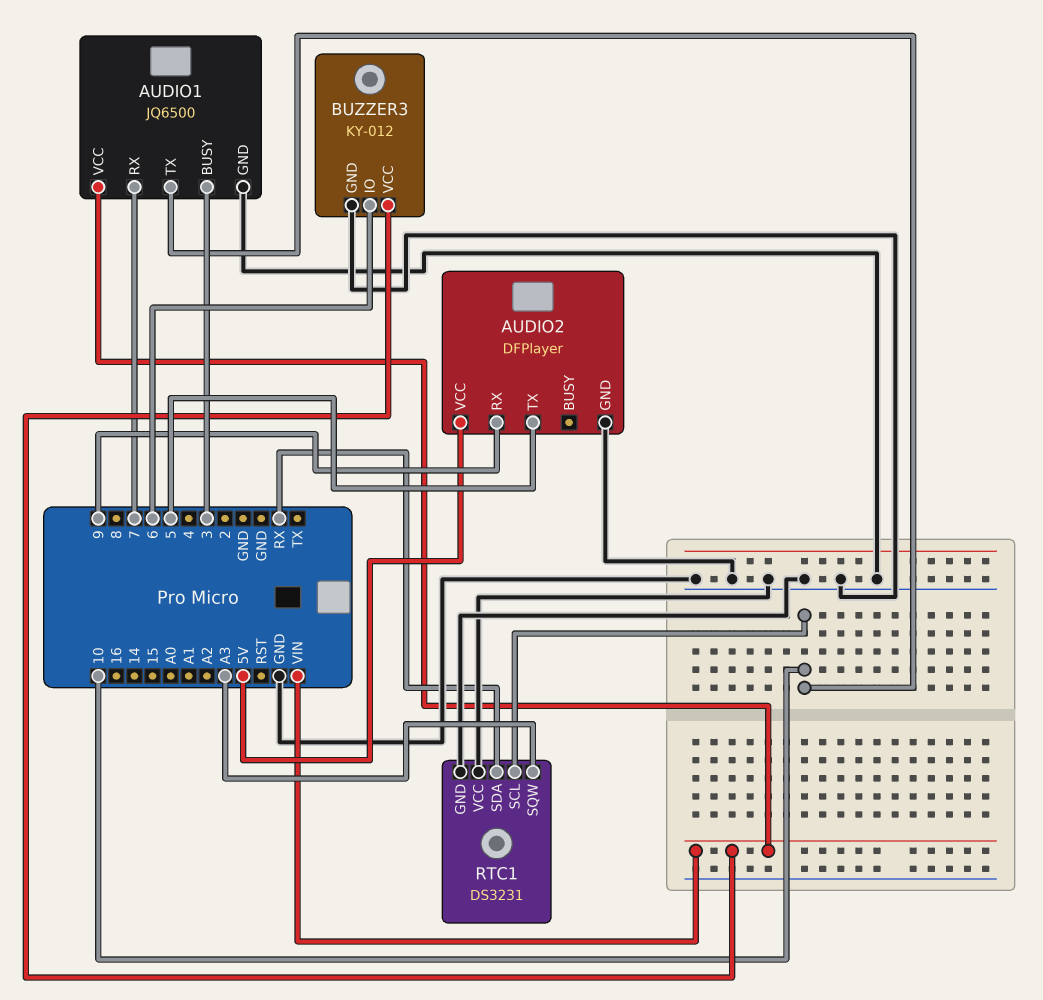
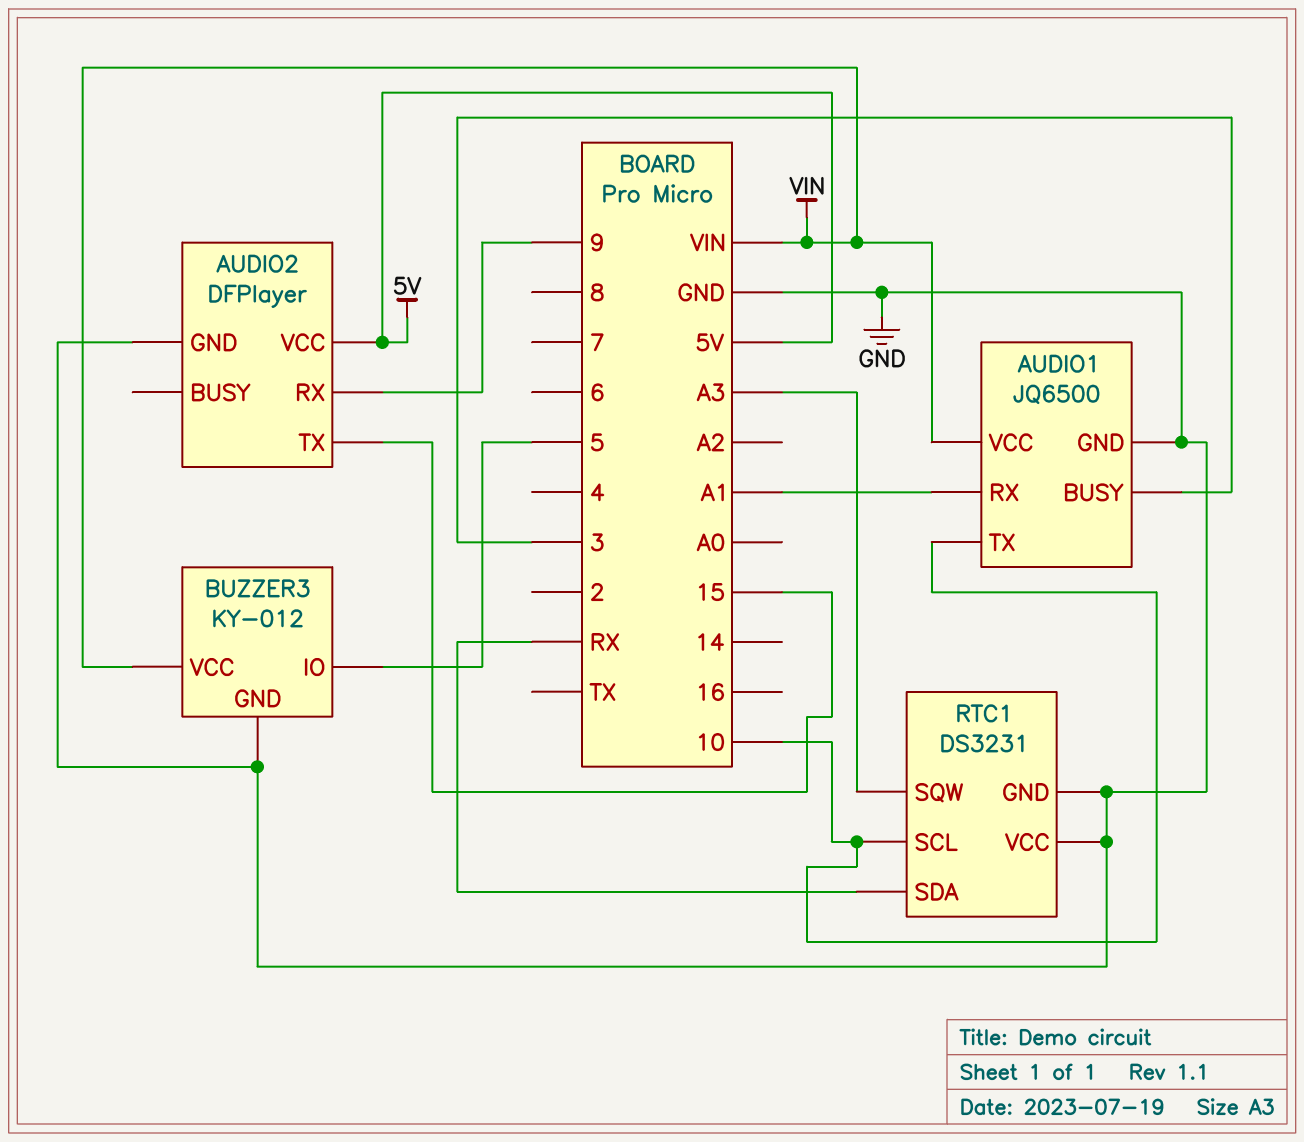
AUDIO1 pin RX: 7 -> A1
AUDIO2 pin TX: 5 -> 15
BUZZER3 pin IO: 6 -> 5

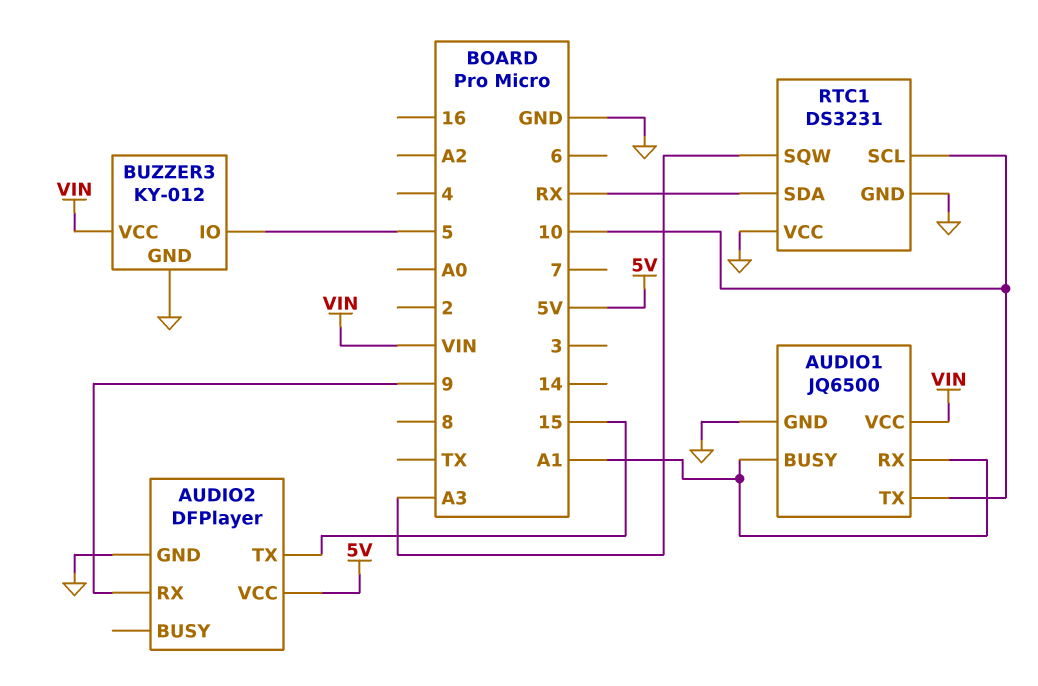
AUDIO1 pin BUSY: 3 -> A1

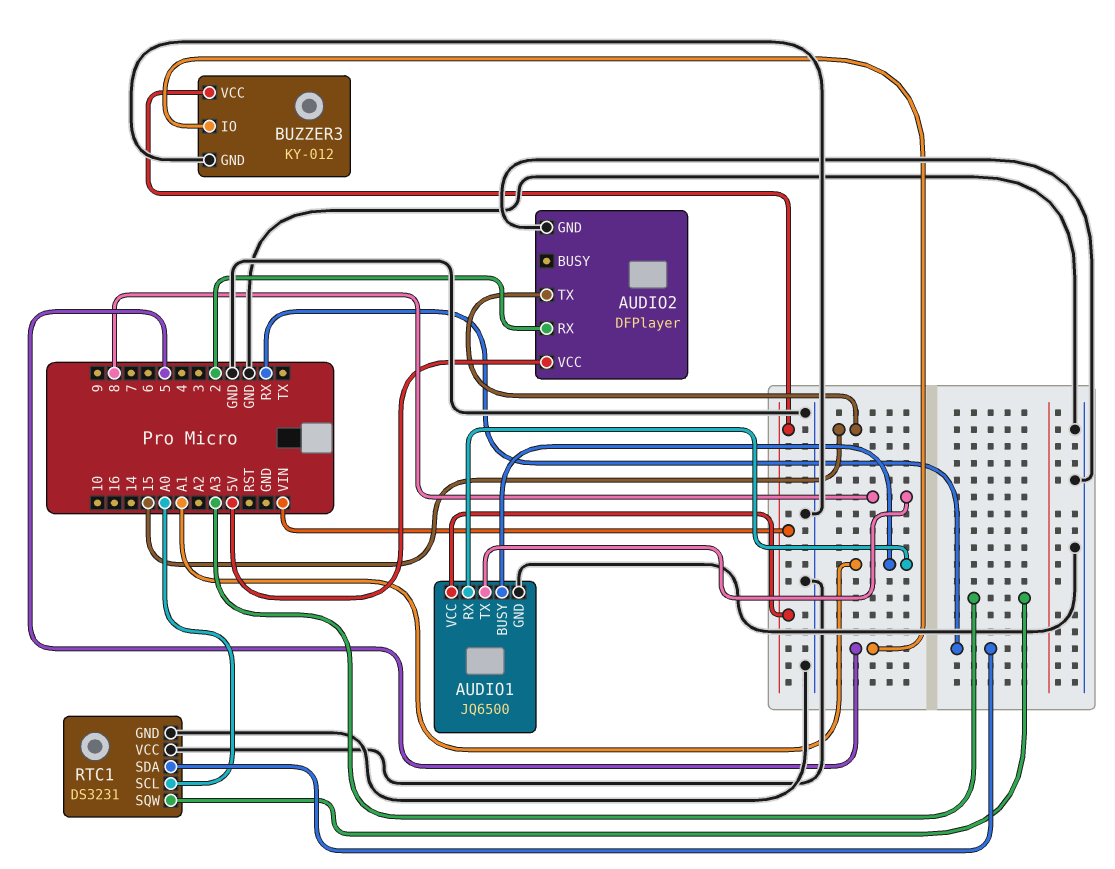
AUDIO1 pin TX: 10 -> 8
AUDIO2 pin RX: 9 -> 2
RTC1 pin SCL: 10 -> A0

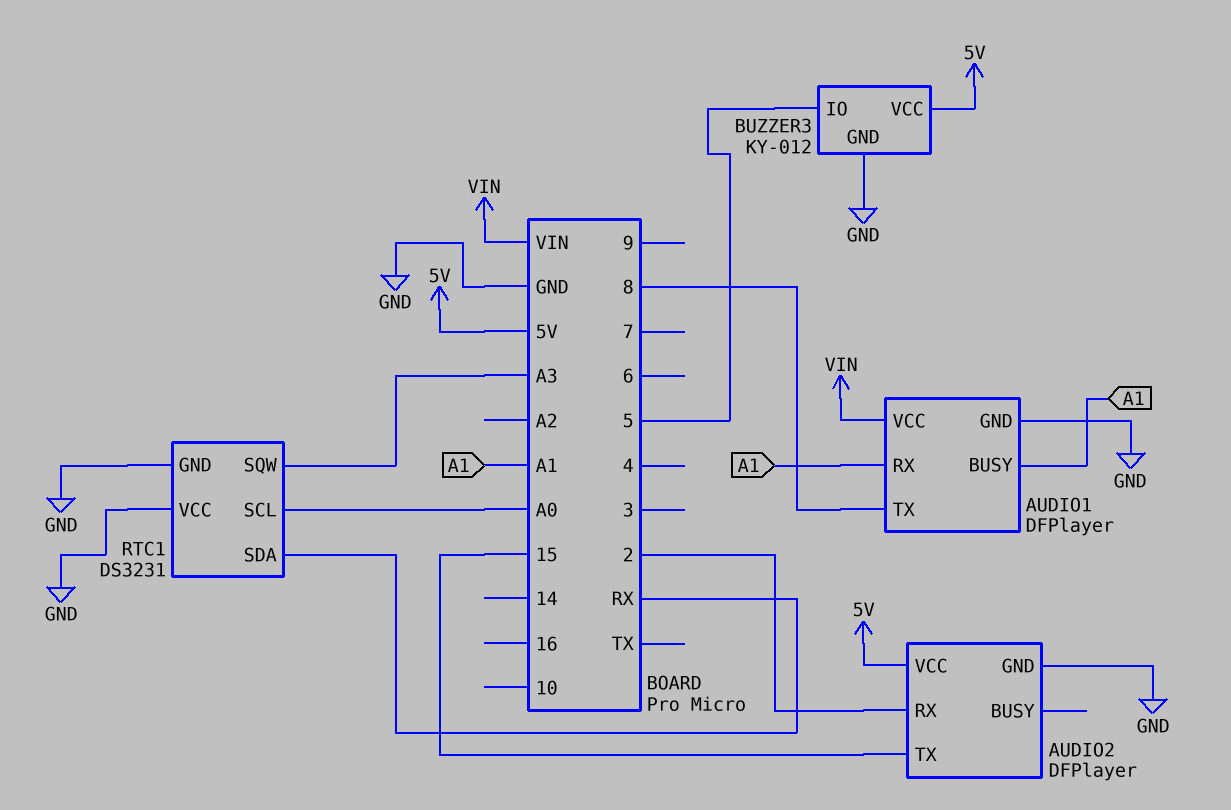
AUDIO1: JQ6500 -> DFPlayer
BUZZER3 pin VCC: VIN -> 5V

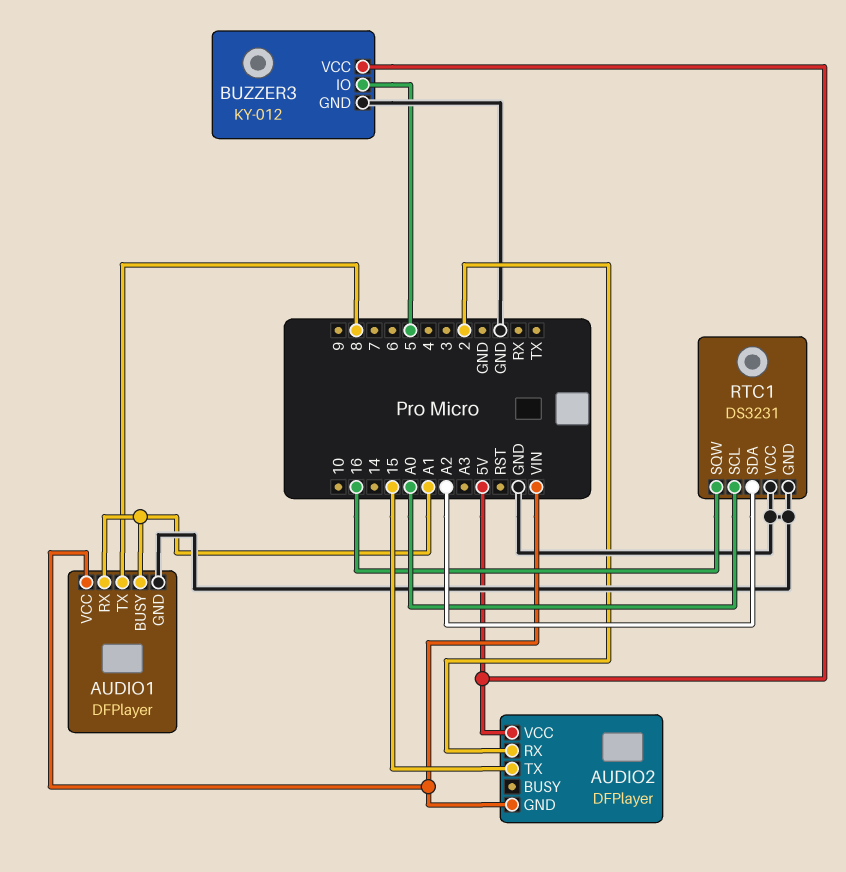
AUDIO2 pin GND: GND -> VIN
RTC1 pin SDA: RX -> A2
RTC1 pin SQW: A3 -> 16

